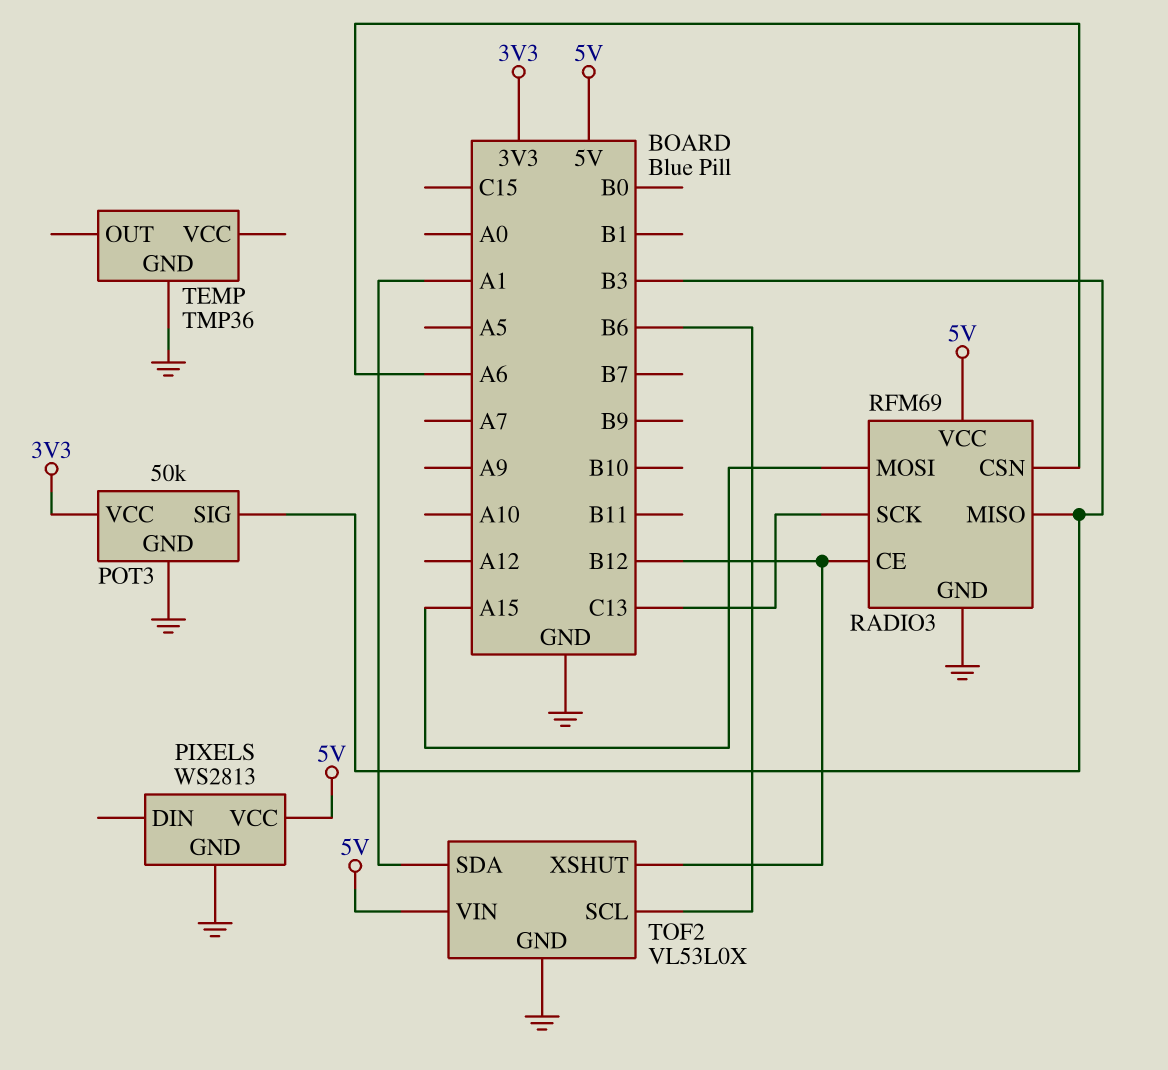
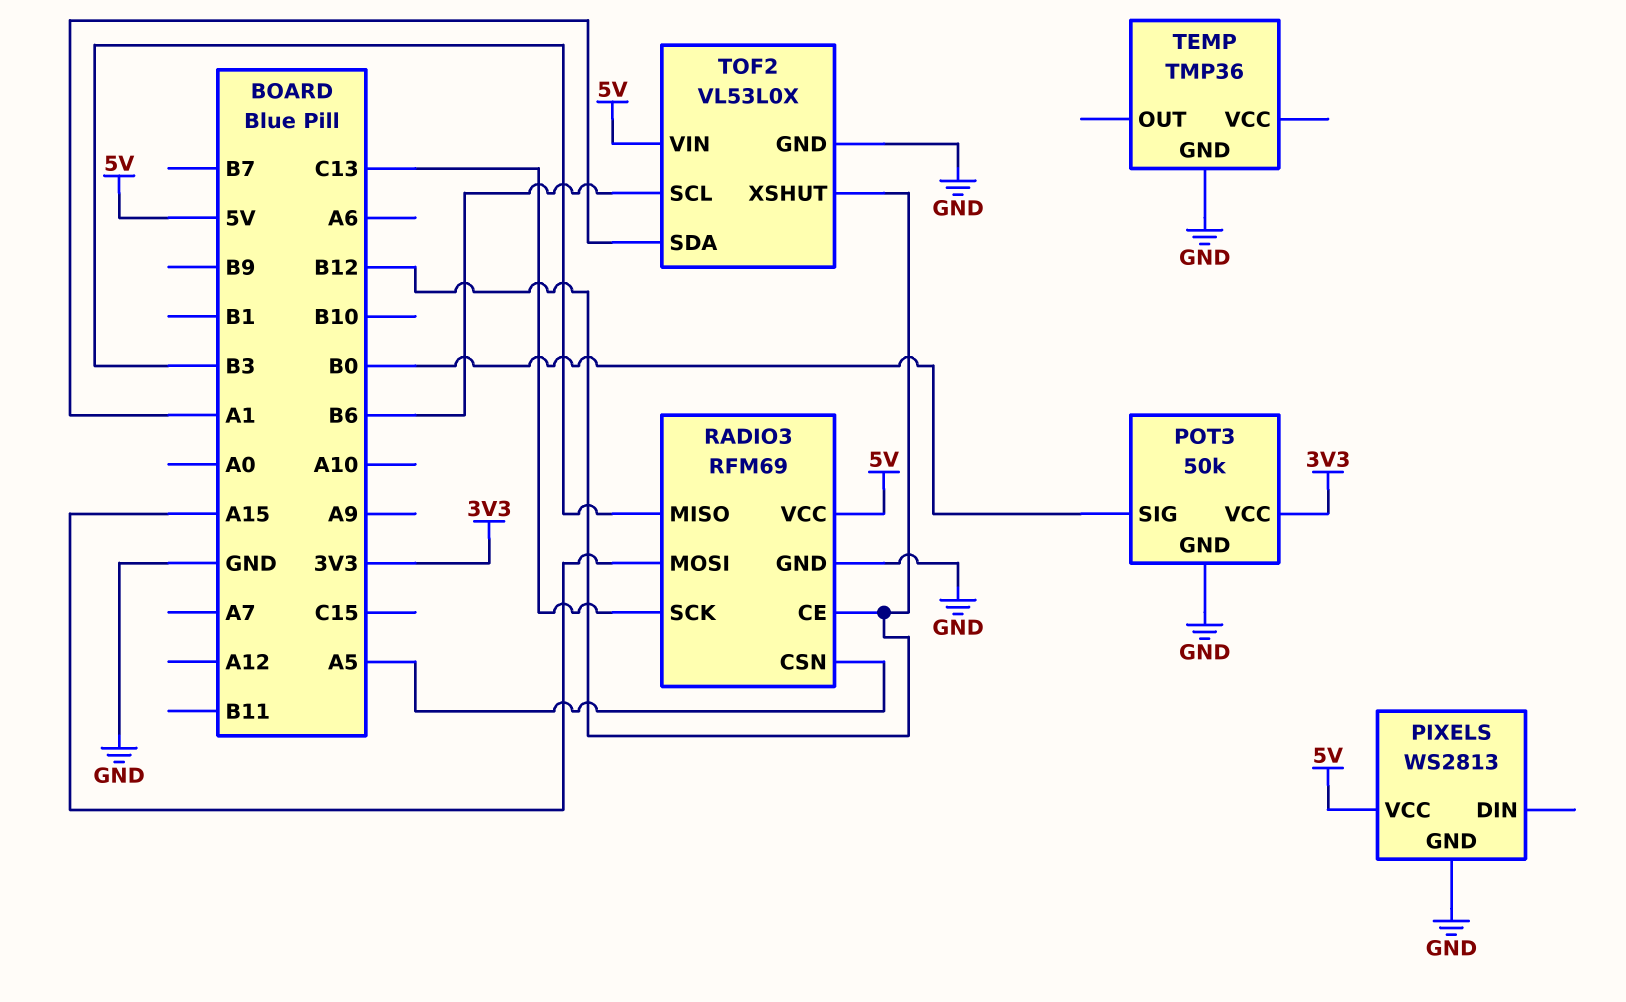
POT3 pin SIG: B3 -> B0
RADIO3 pin CSN: A6 -> A5

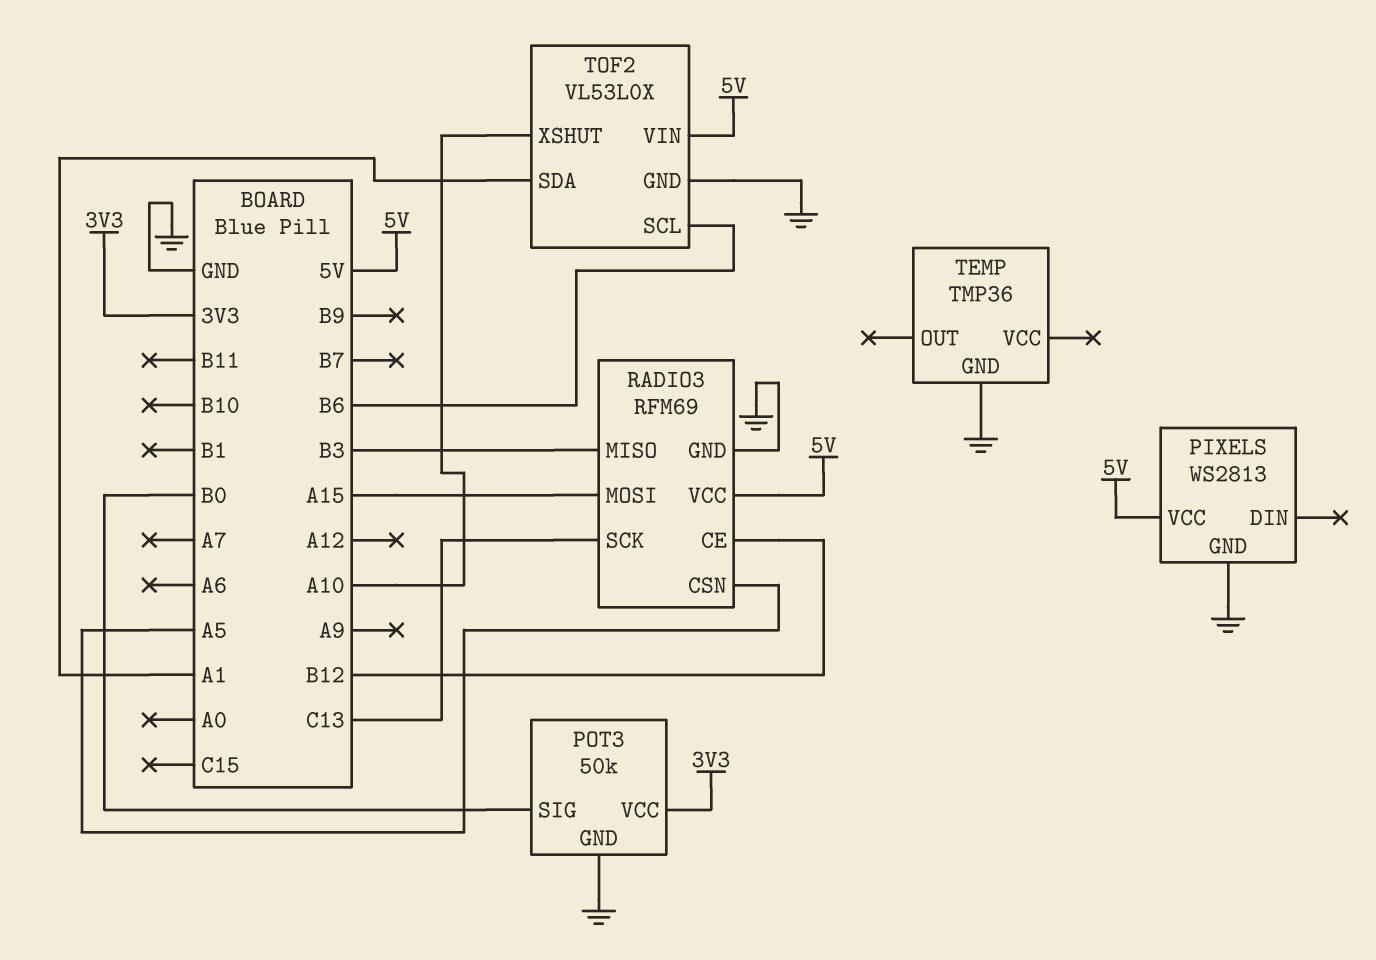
TOF2 pin XSHUT: B12 -> A10

